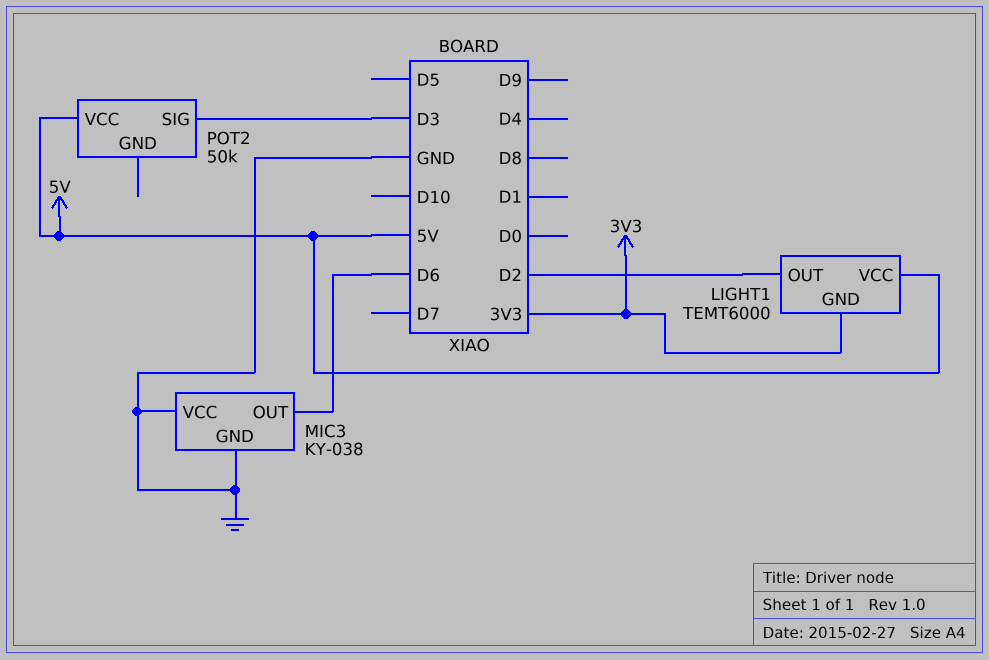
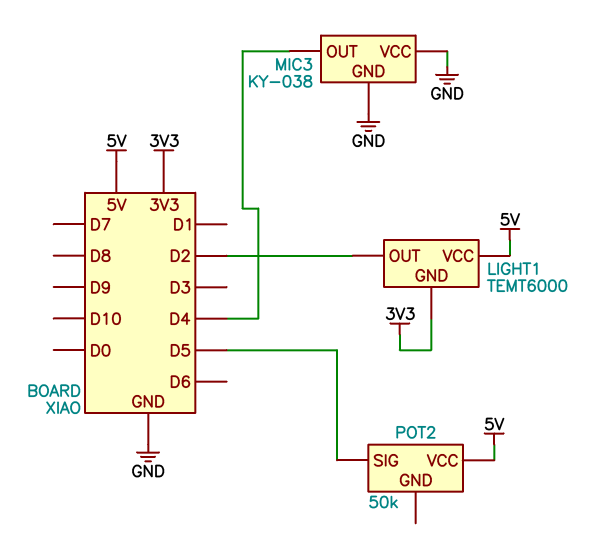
MIC3 pin OUT: D6 -> D4
POT2 pin SIG: D3 -> D5

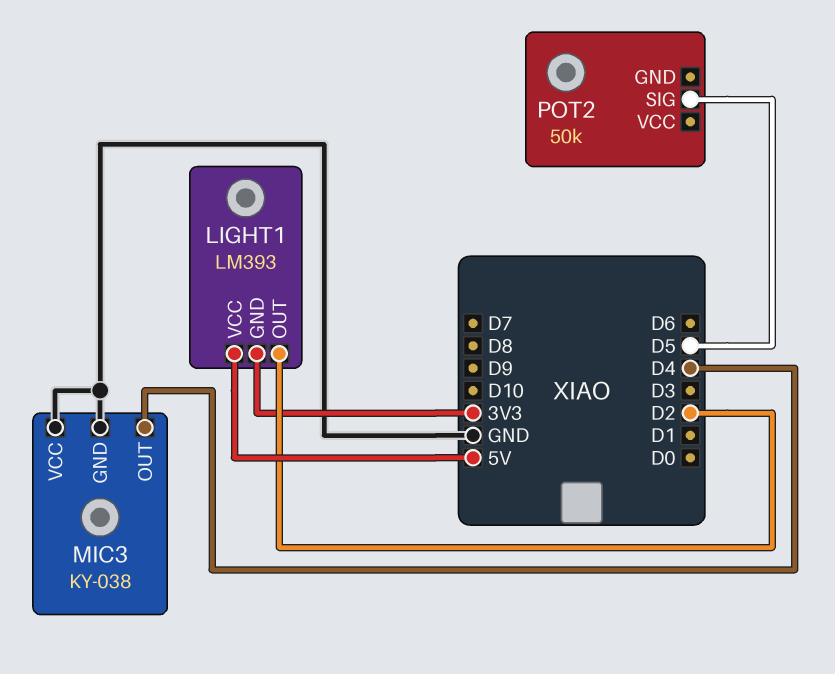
LIGHT1: TEMT6000 -> LM393
POT2 pin VCC: 5V -> none

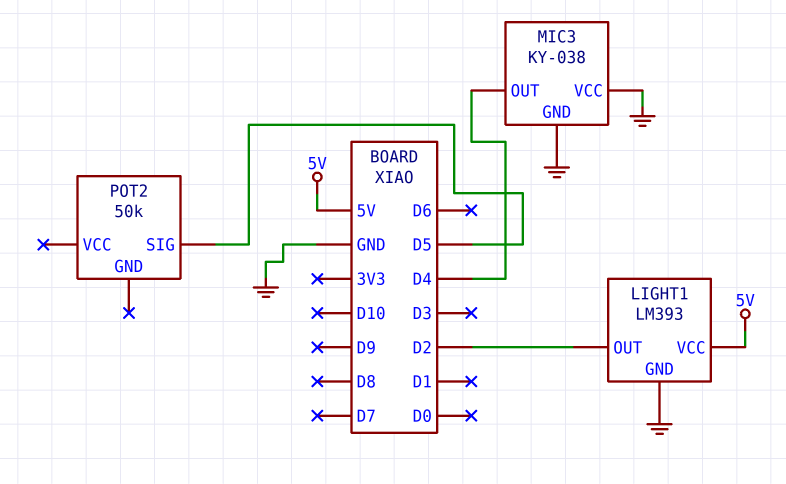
LIGHT1 pin GND: 3V3 -> GND

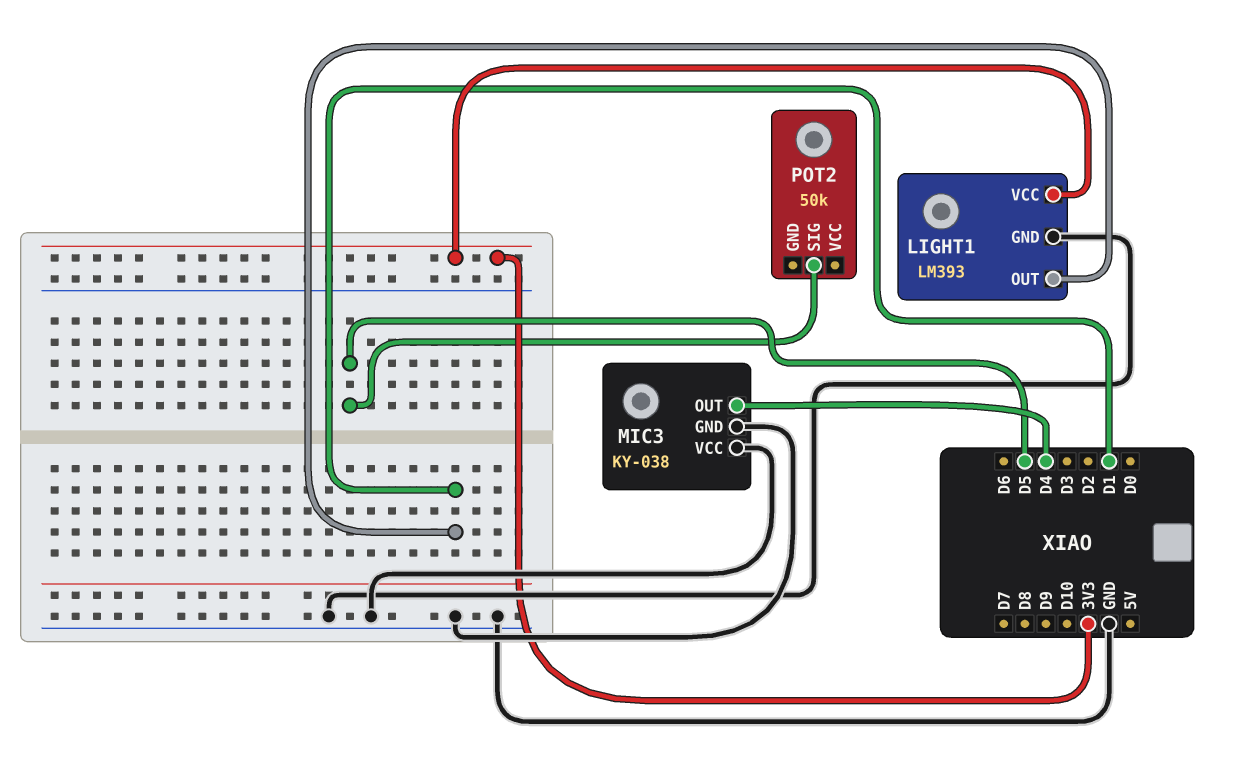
LIGHT1 pin OUT: D2 -> D1
LIGHT1 pin VCC: 5V -> 3V3

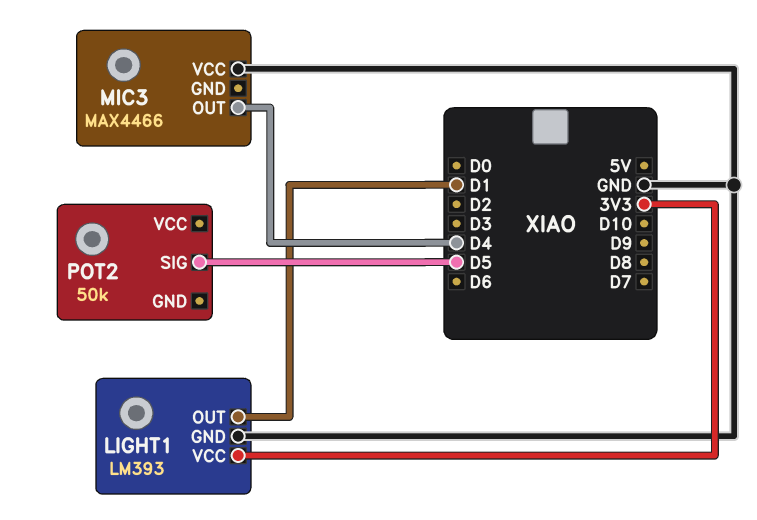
MIC3: KY-038 -> MAX4466
MIC3 pin GND: GND -> none

